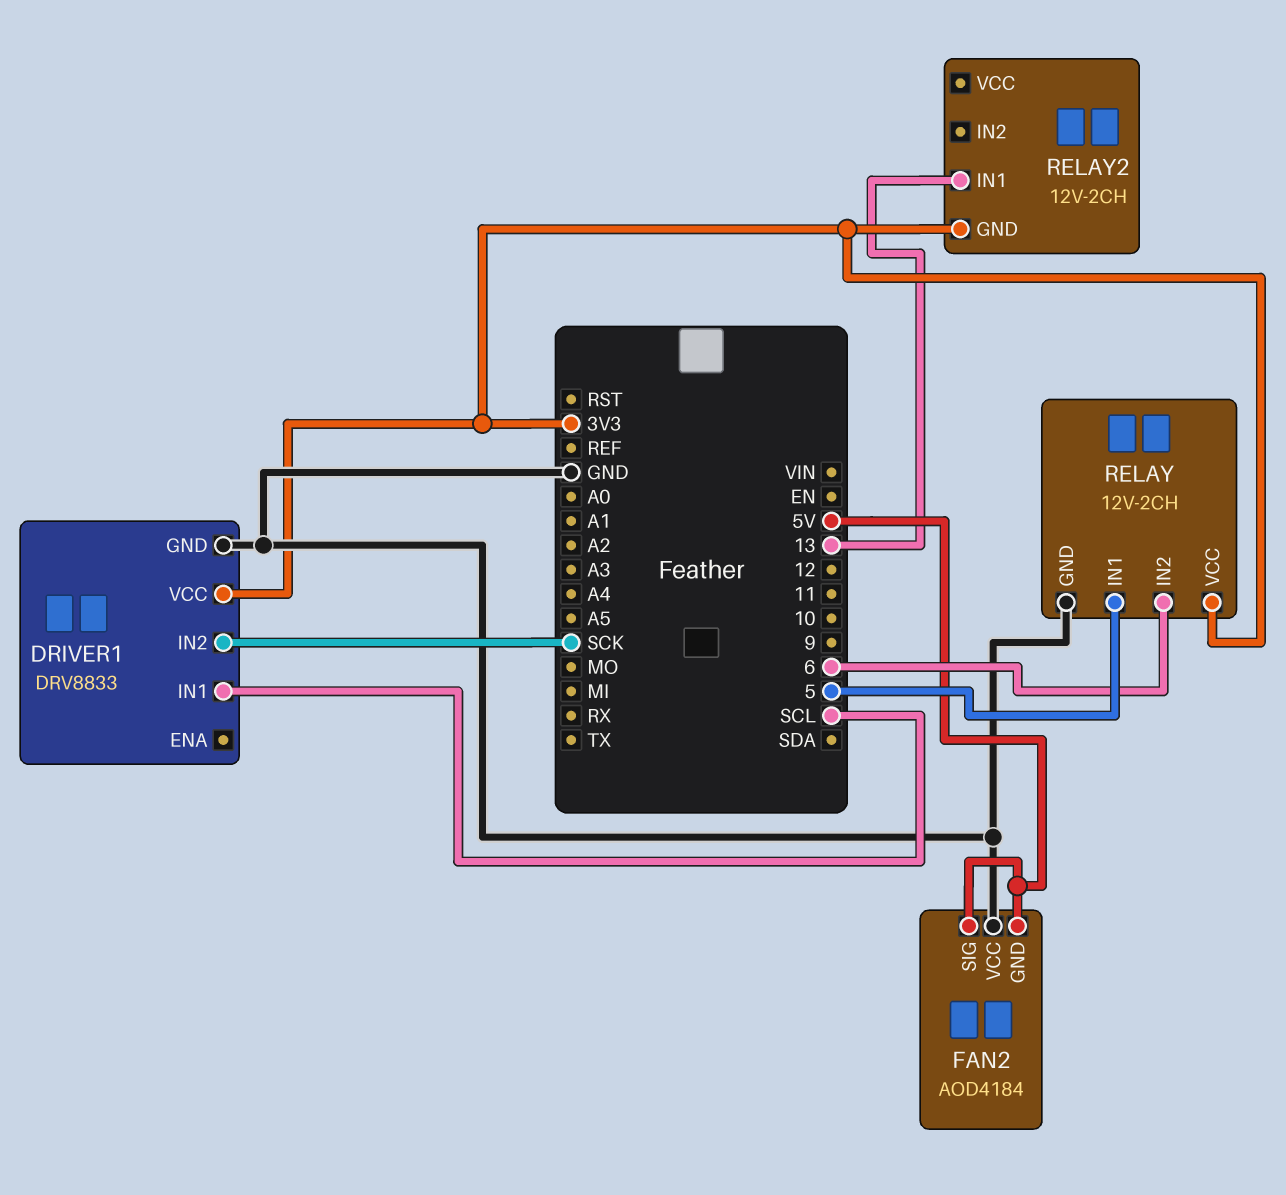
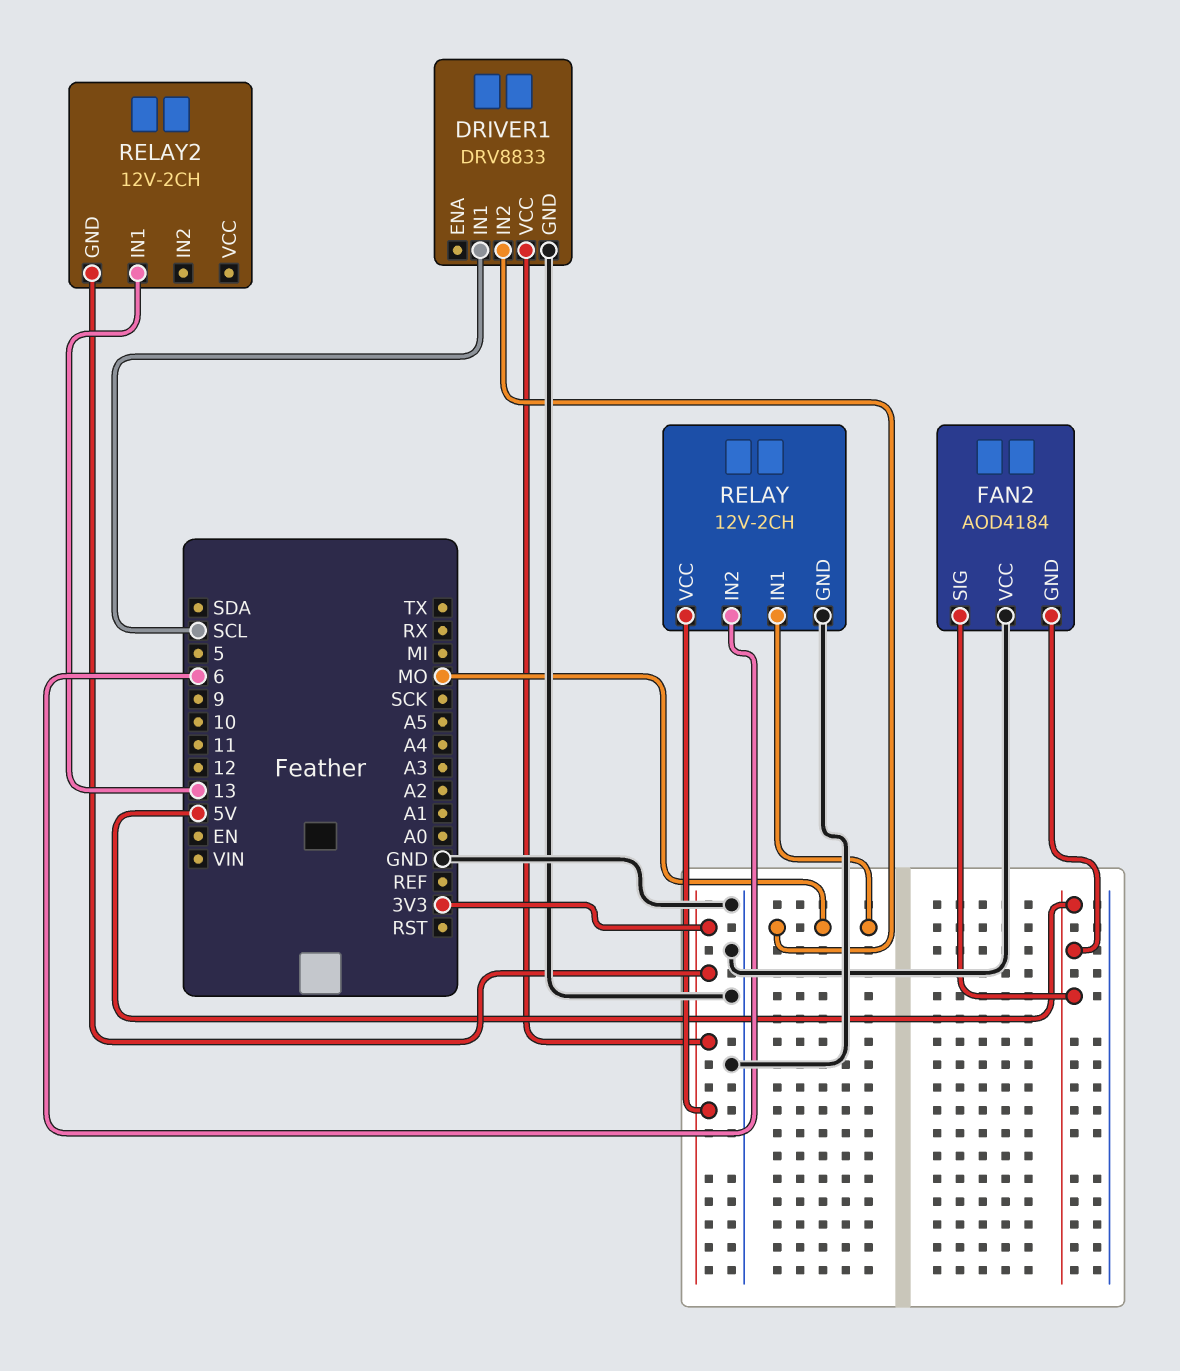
DRIVER1 pin IN2: SCK -> MO
RELAY pin IN1: 5 -> MO

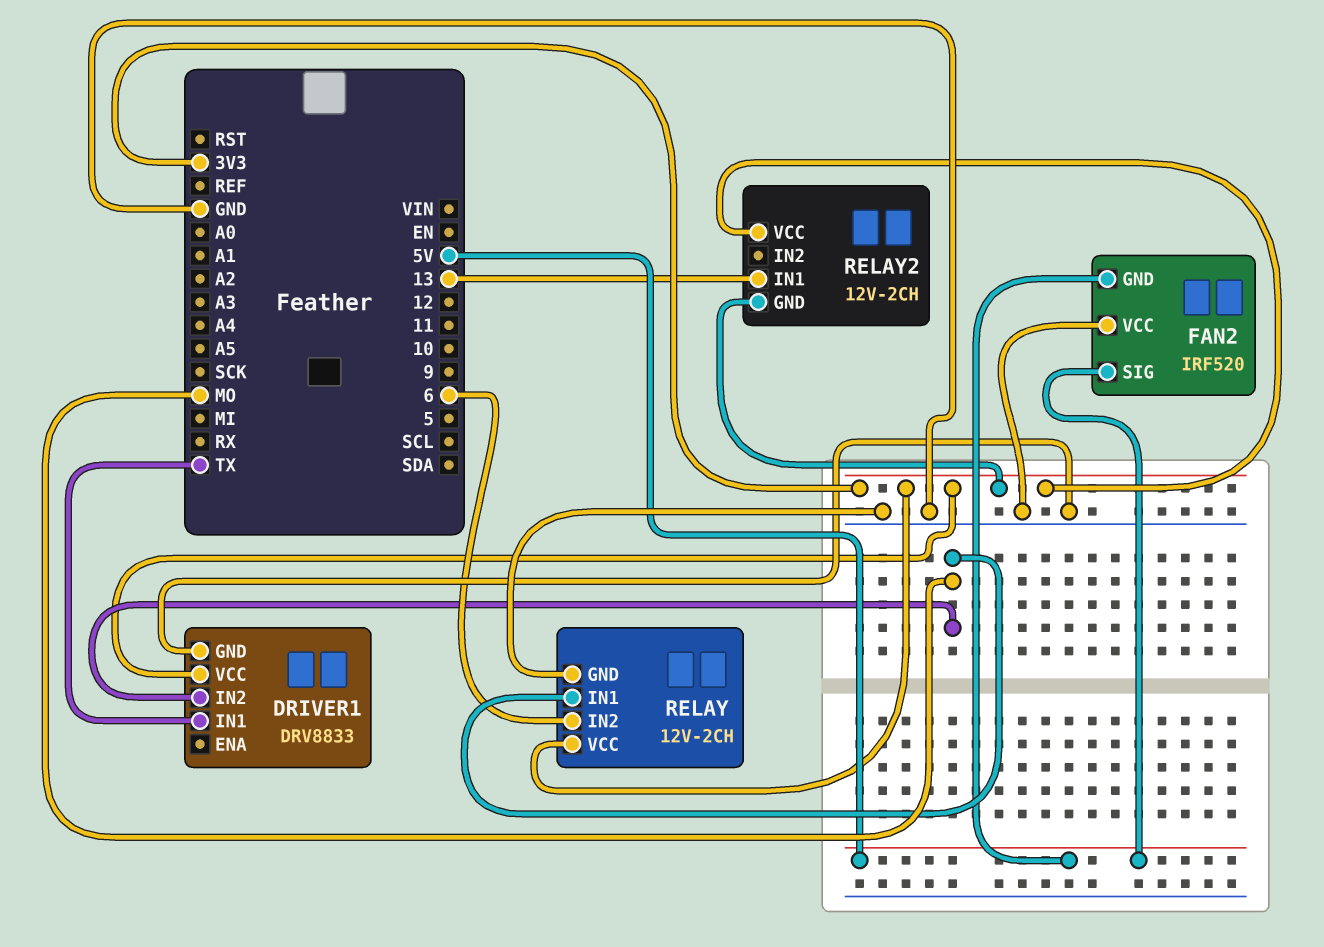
DRIVER1 pin IN1: SCL -> TX
FAN2: AOD4184 -> IRF520
RELAY2 pin VCC: none -> 3V3

